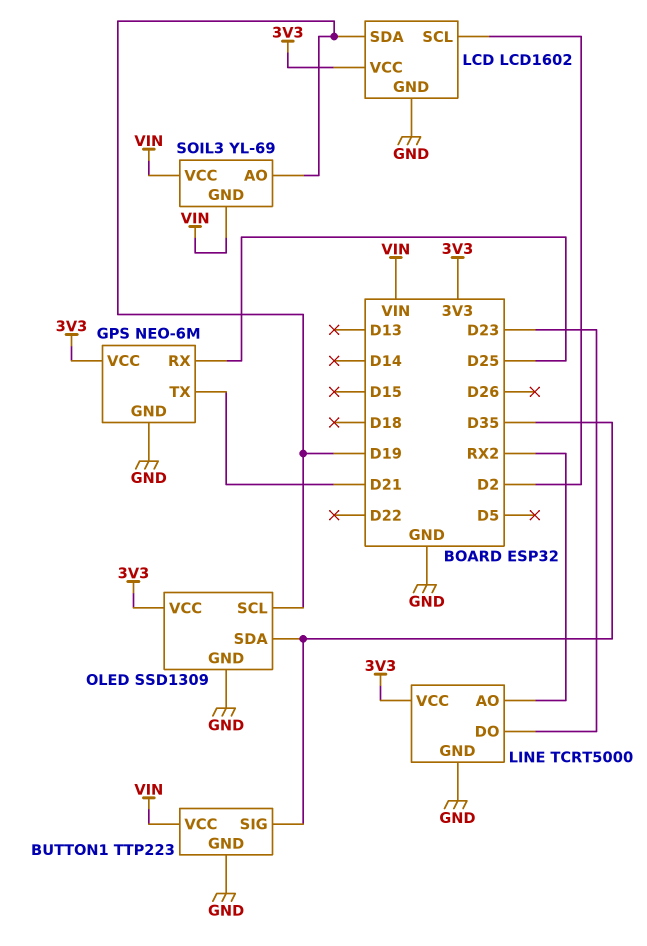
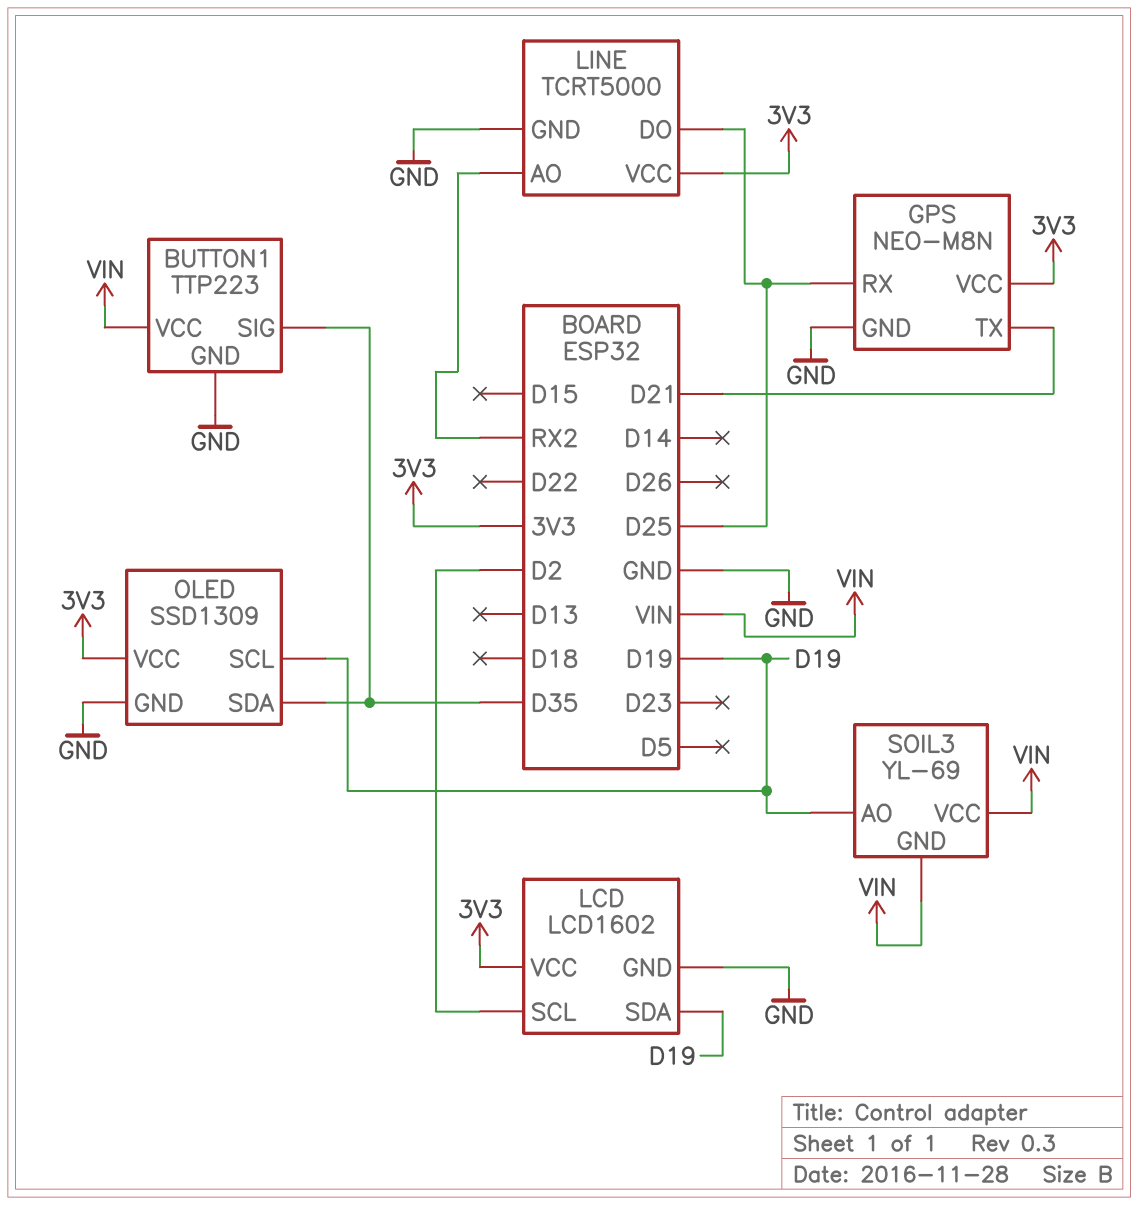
GPS: NEO-6M -> NEO-M8N
LINE pin DO: D23 -> D25

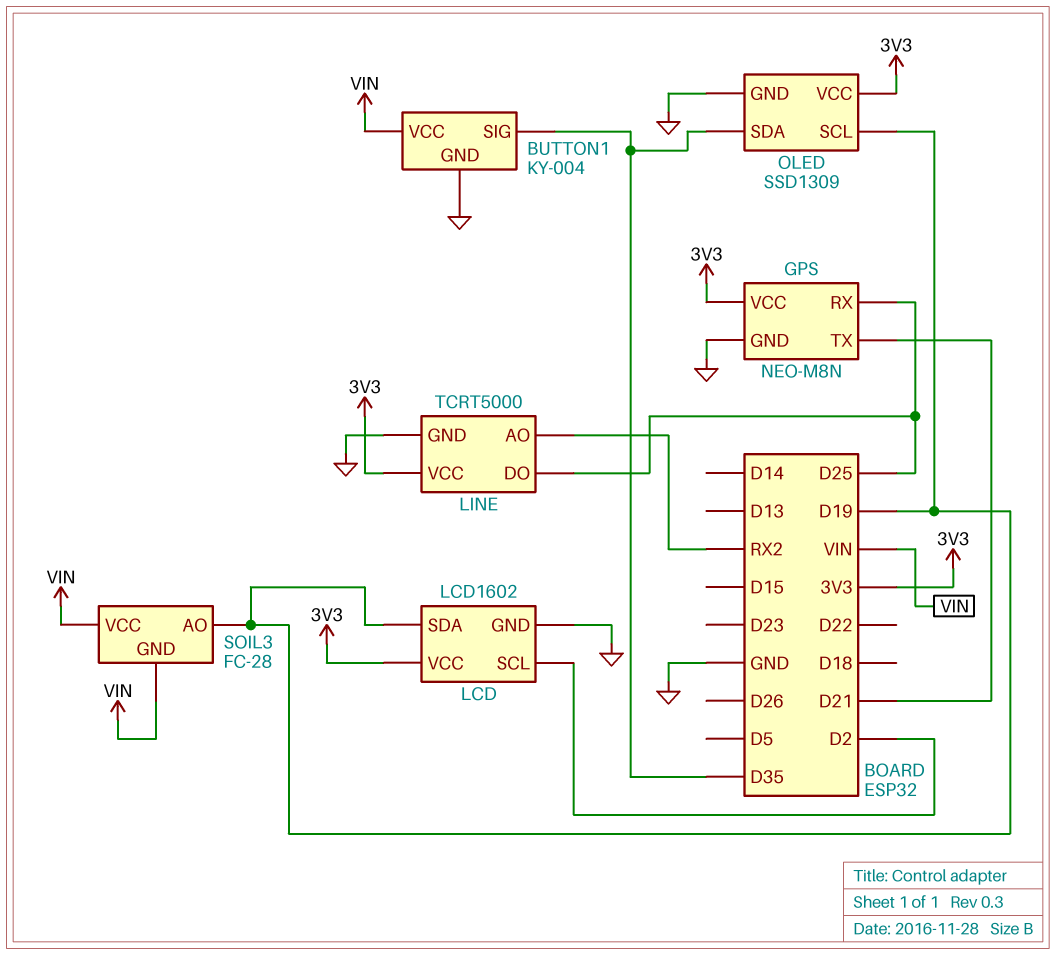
BUTTON1: TTP223 -> KY-004
SOIL3: YL-69 -> FC-28

